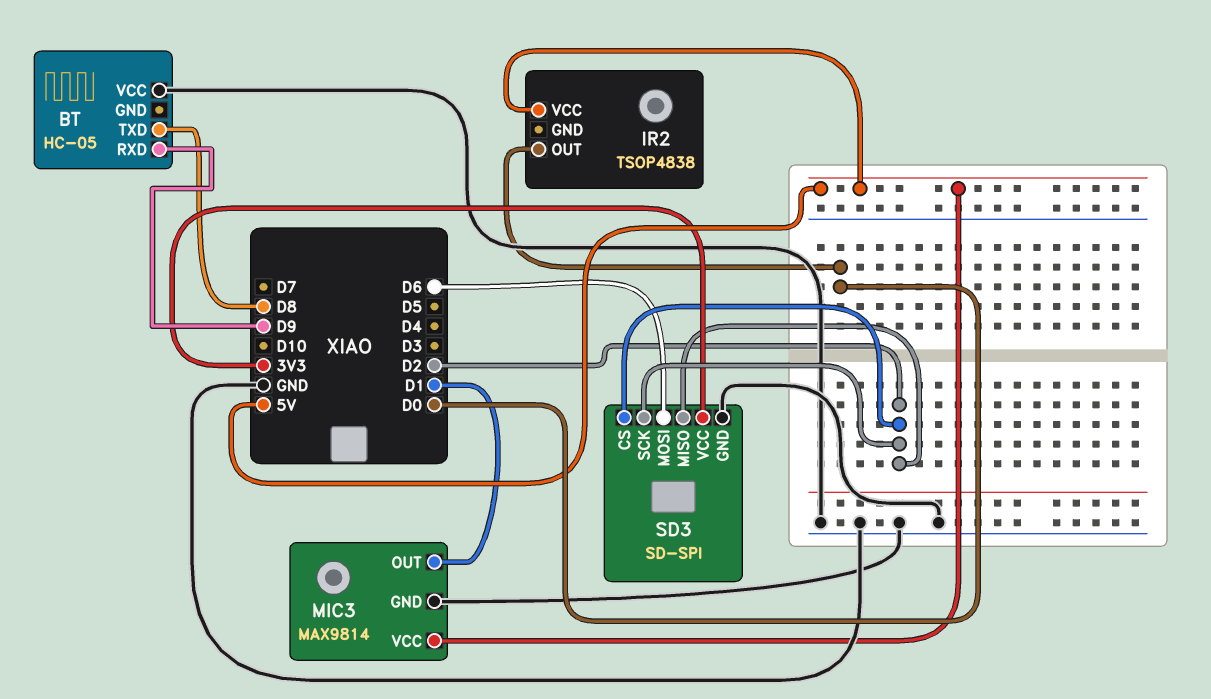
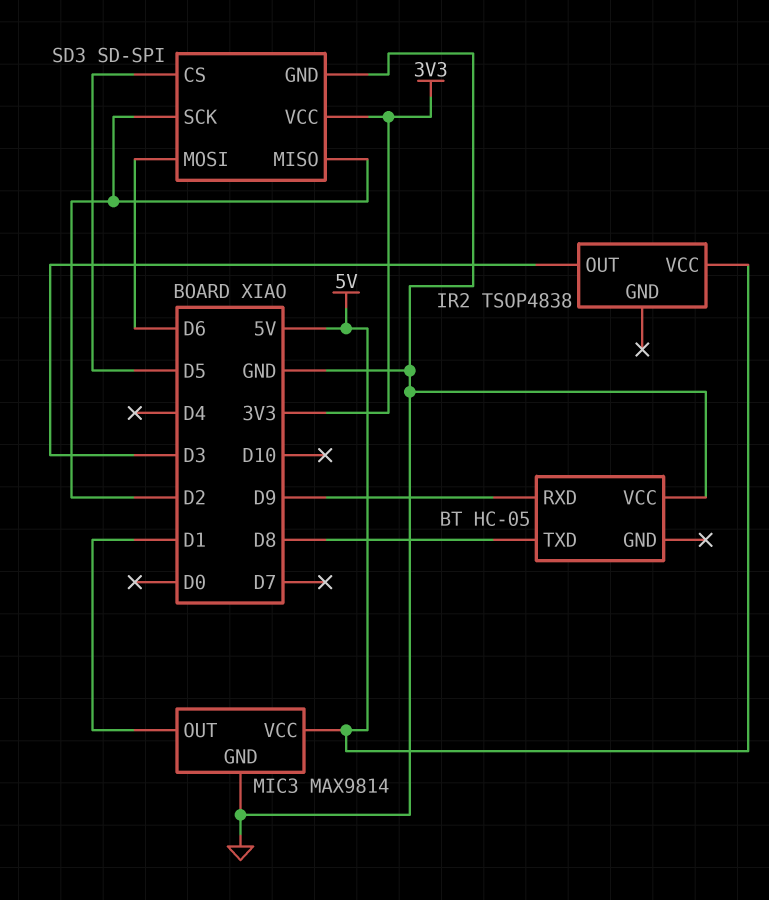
IR2 pin OUT: D0 -> D3
SD3 pin CS: D2 -> D5

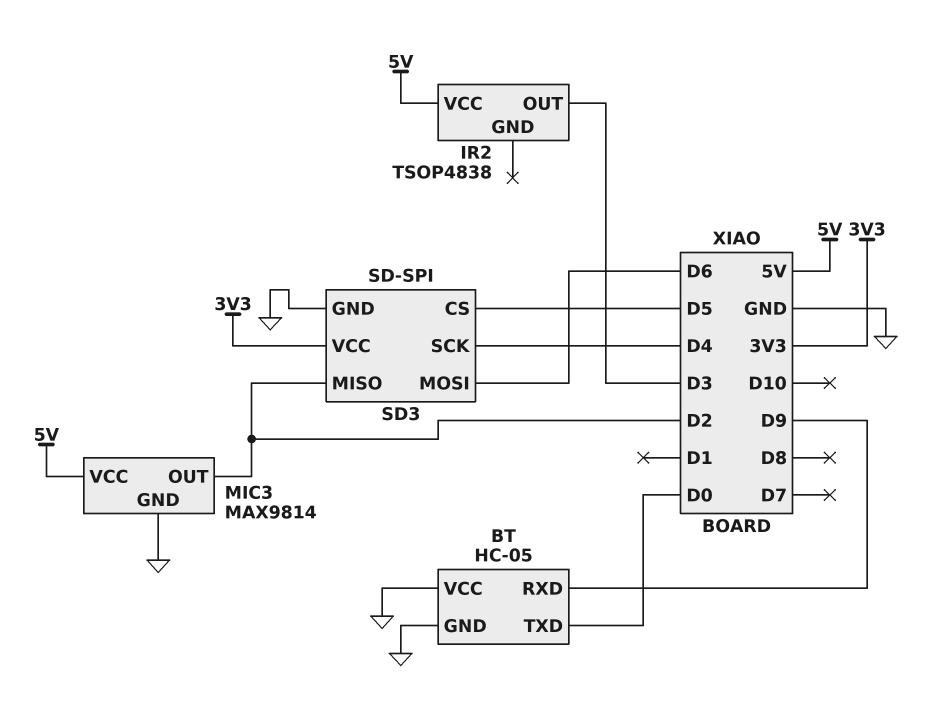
BT pin GND: none -> GND
BT pin TXD: D8 -> D0
MIC3 pin OUT: D1 -> D2
SD3 pin SCK: D2 -> D4

